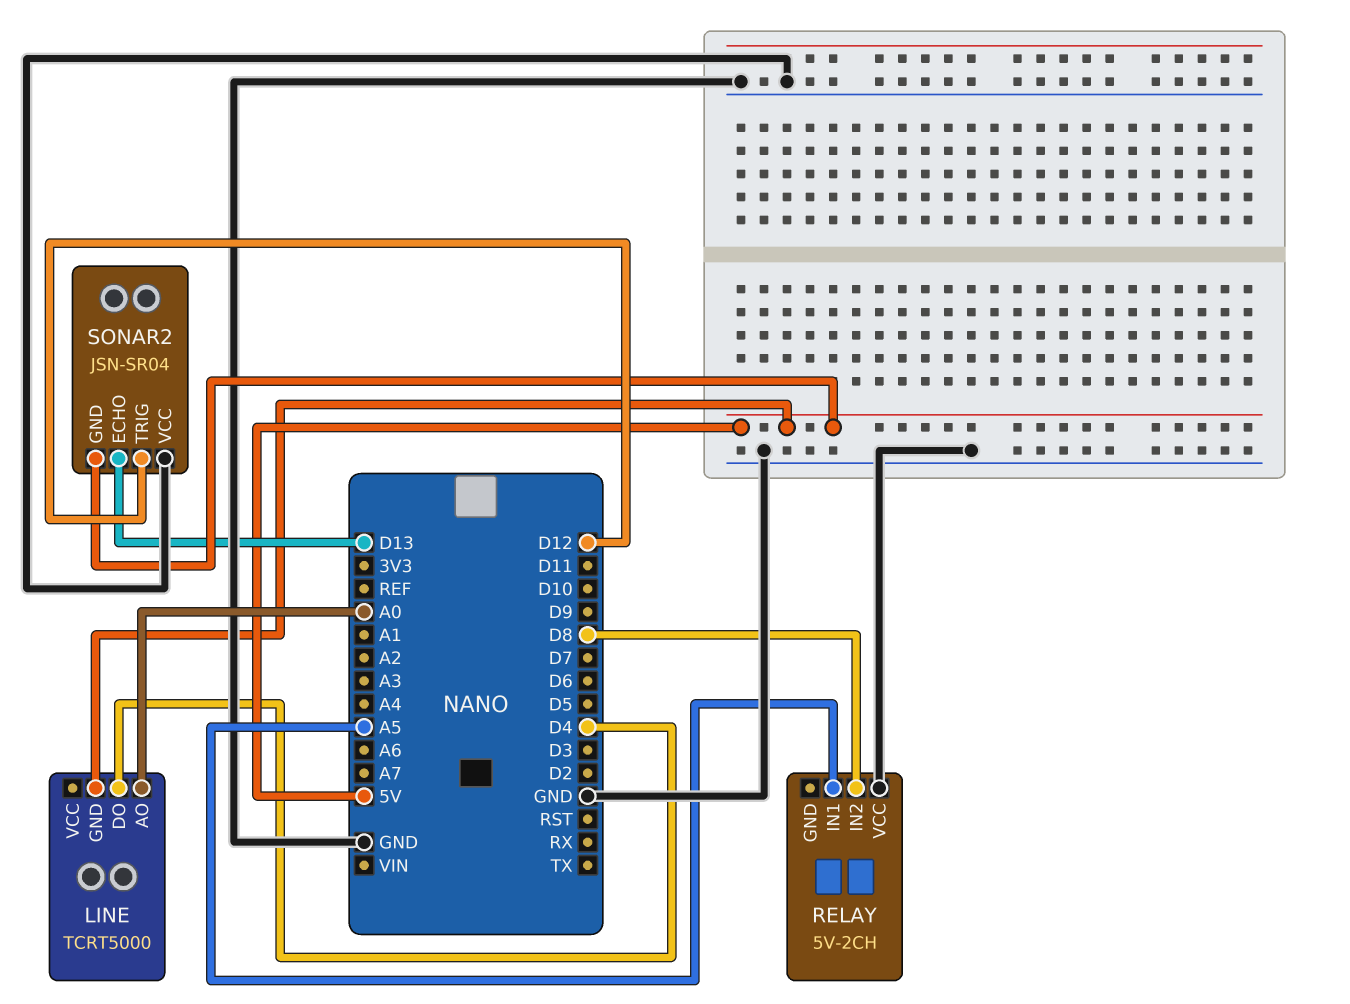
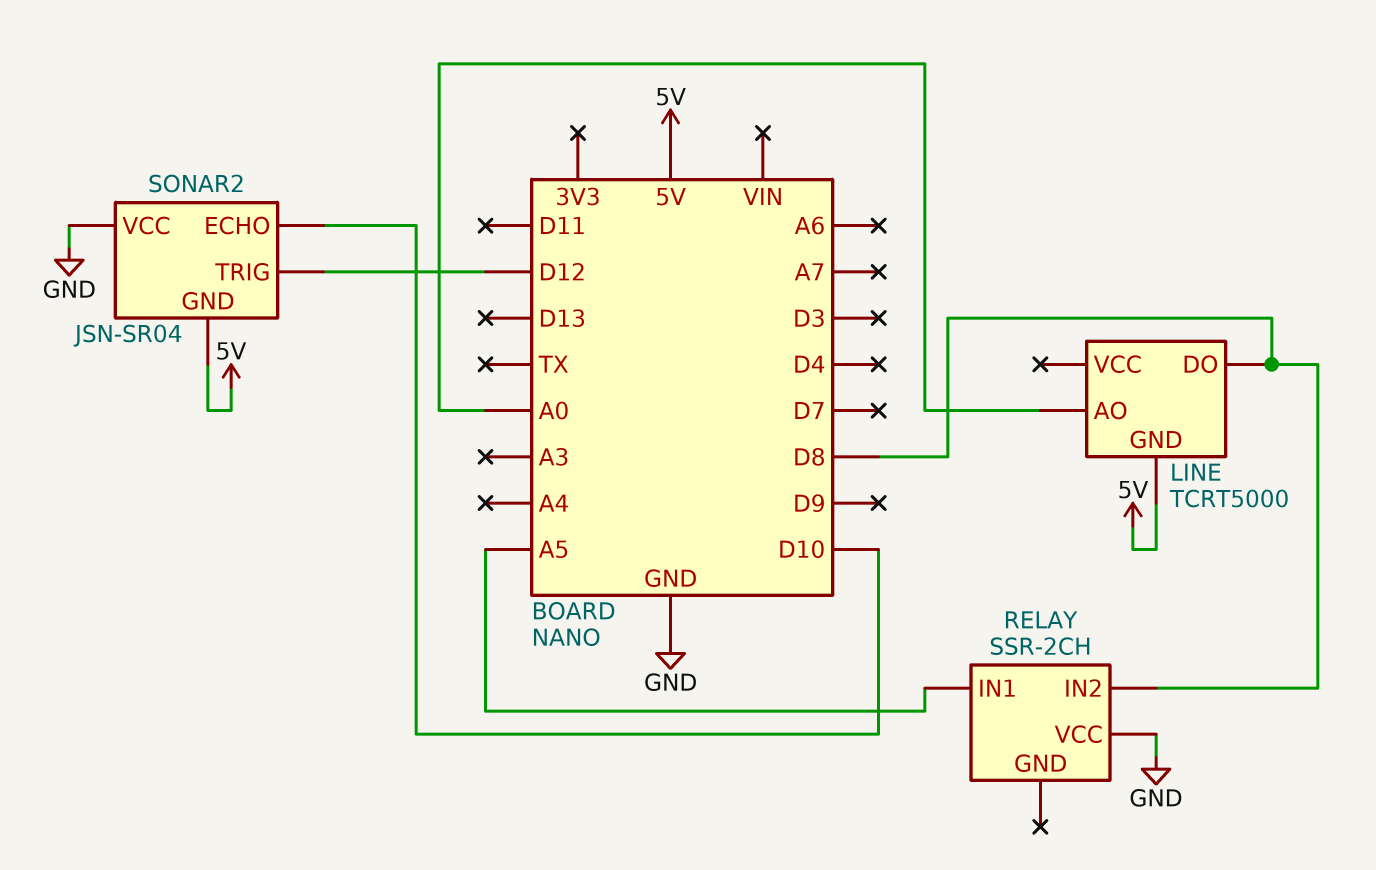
LINE pin DO: D4 -> D8
RELAY: 5V-2CH -> SSR-2CH
SONAR2 pin ECHO: D13 -> D10

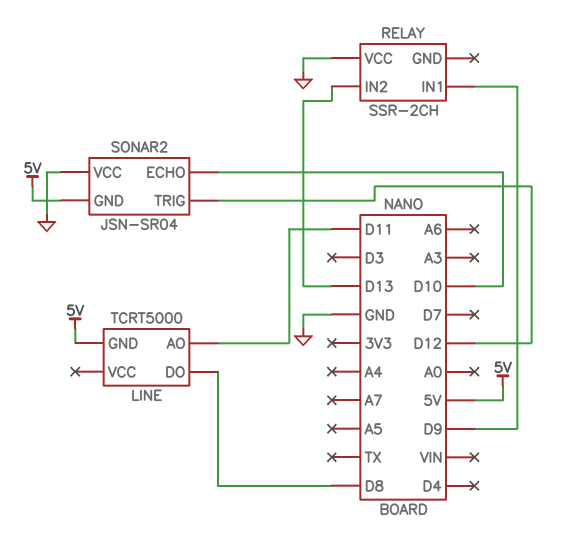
LINE pin AO: A0 -> D11
RELAY pin IN1: A5 -> D9
RELAY pin IN2: D8 -> D13

